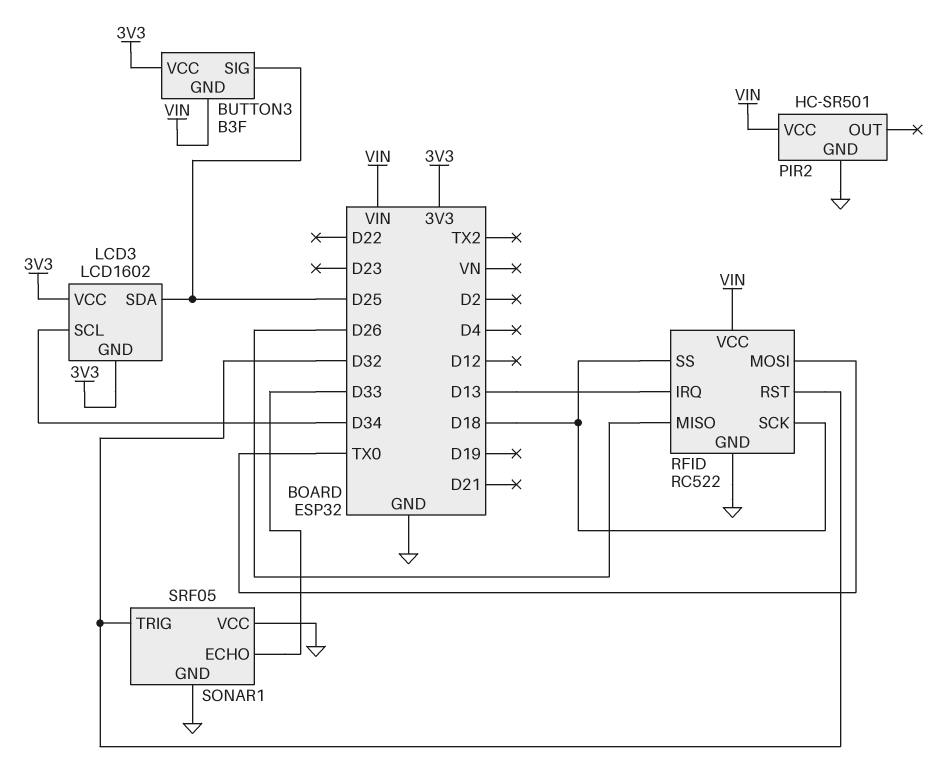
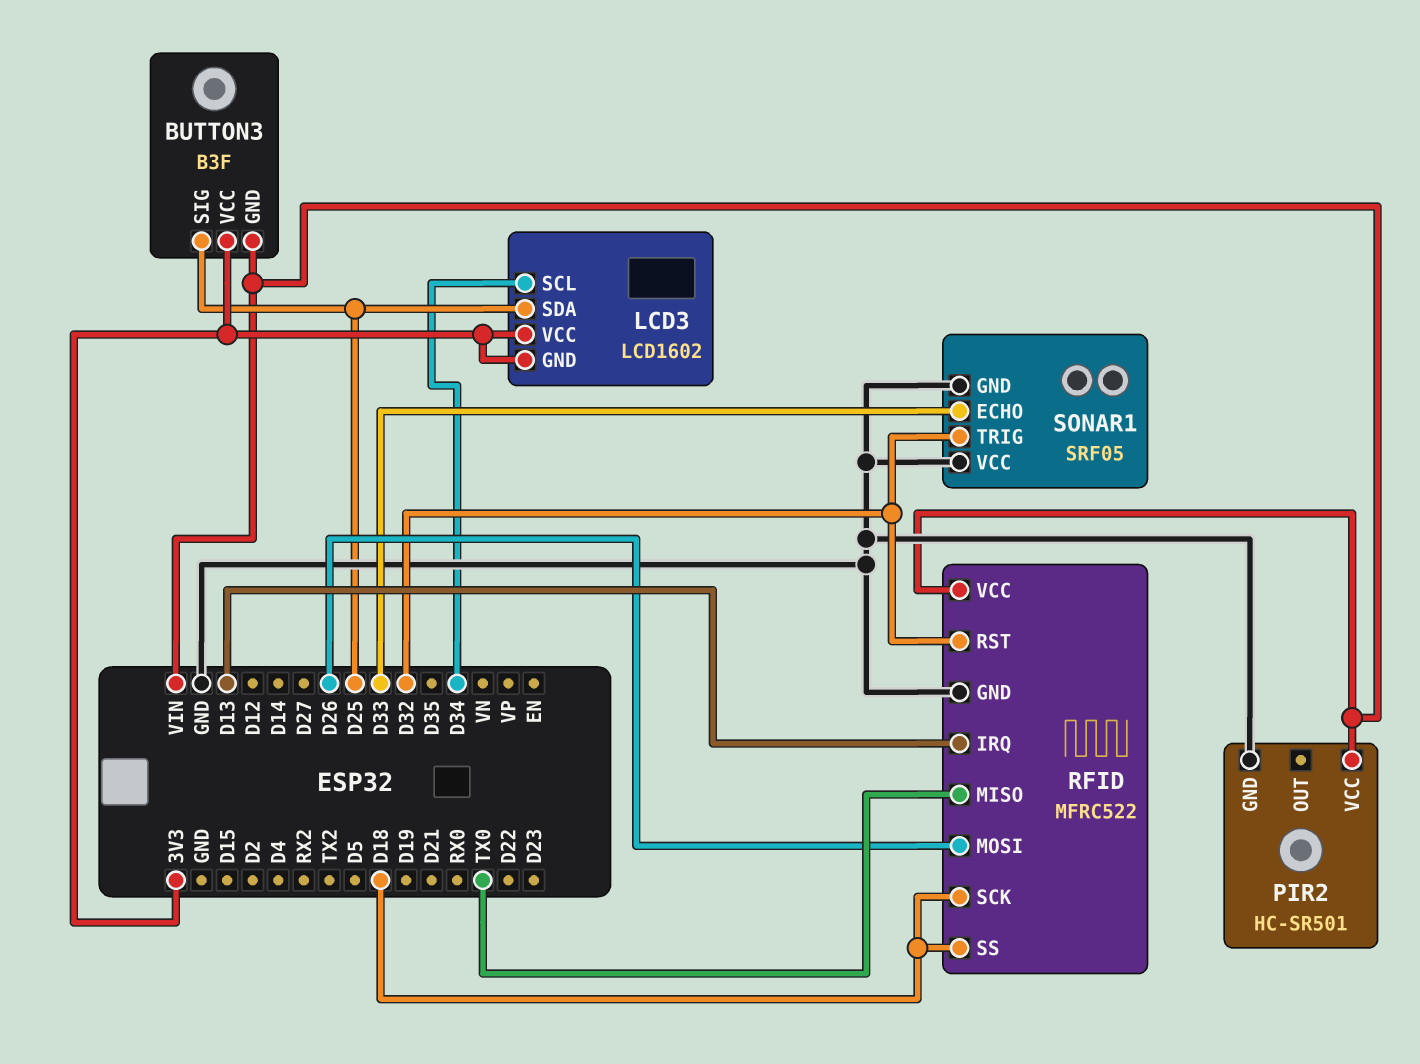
RFID: RC522 -> MFRC522
RFID pin MISO: D26 -> TX0
RFID pin MOSI: TX0 -> D26

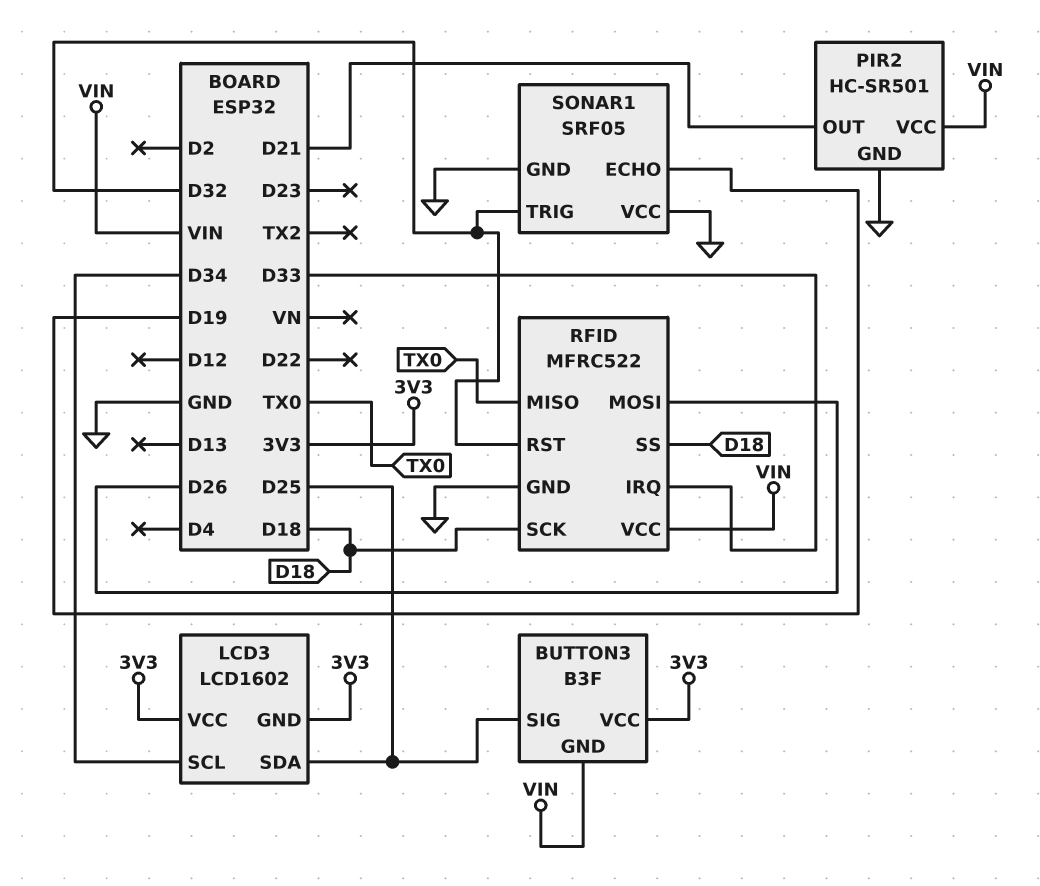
PIR2 pin OUT: none -> D21
RFID pin IRQ: D13 -> D33
SONAR1 pin ECHO: D33 -> D19

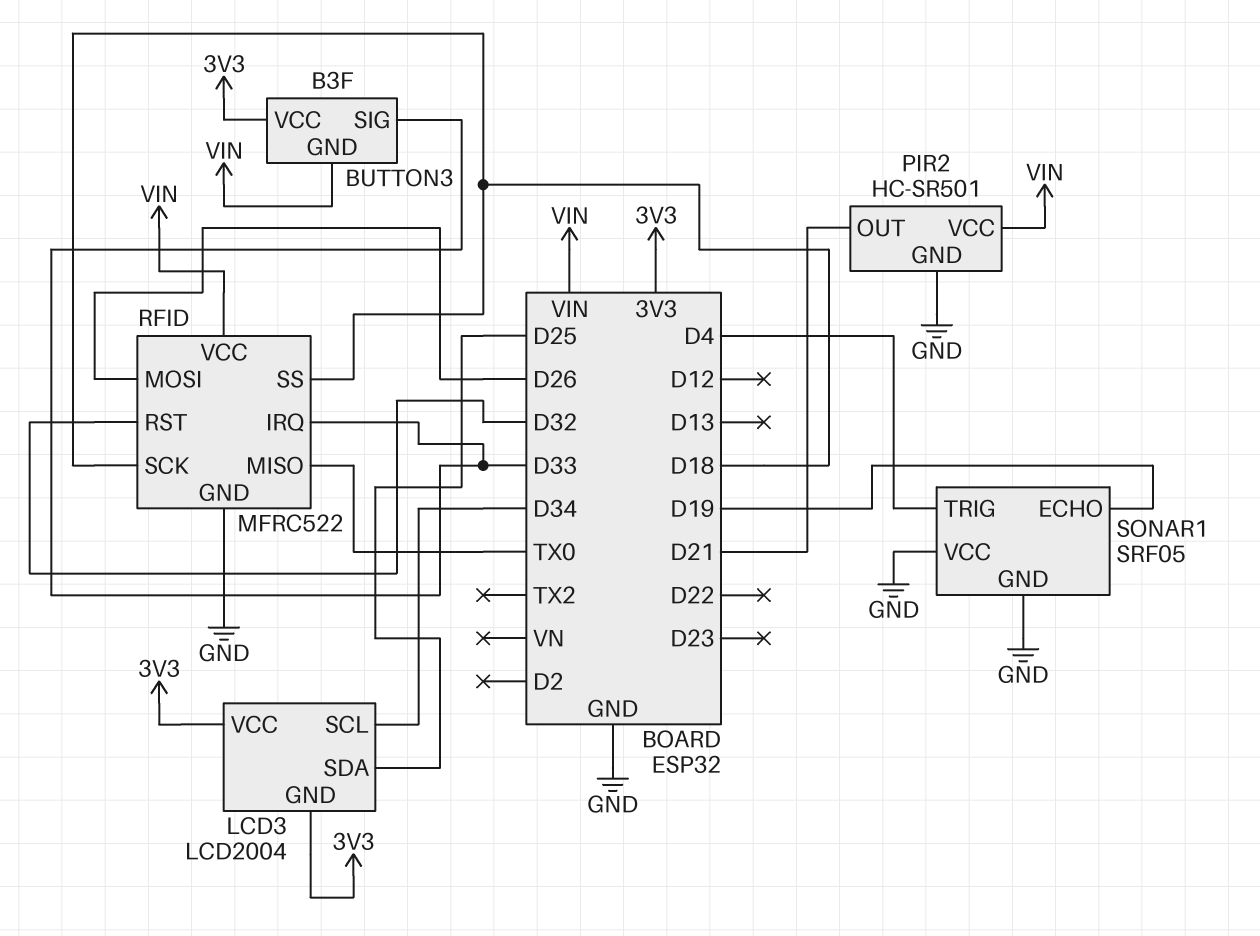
BUTTON3 pin SIG: D25 -> D33
LCD3: LCD1602 -> LCD2004
SONAR1 pin TRIG: D32 -> D4

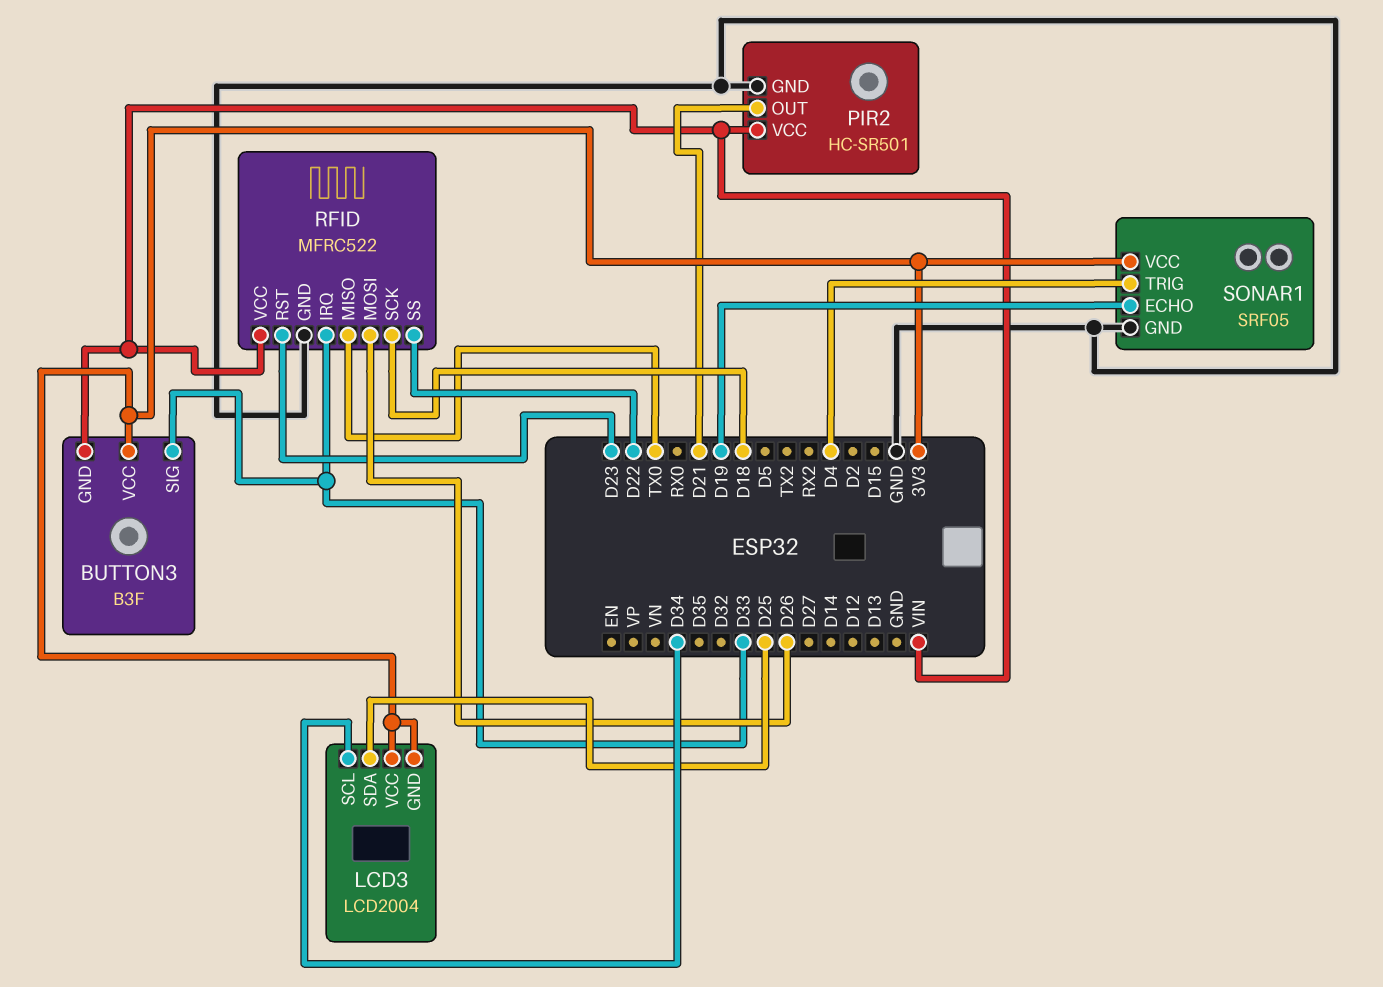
RFID pin RST: D32 -> D23
RFID pin SS: D18 -> D22
SONAR1 pin VCC: GND -> 3V3

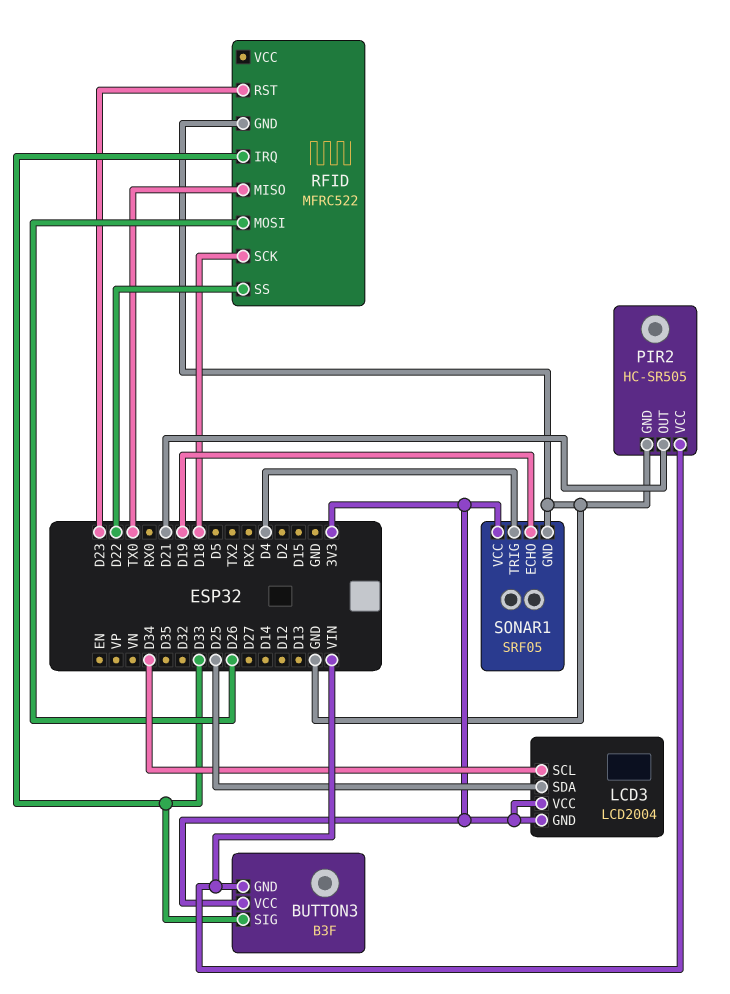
PIR2: HC-SR501 -> HC-SR505
RFID pin VCC: VIN -> none

